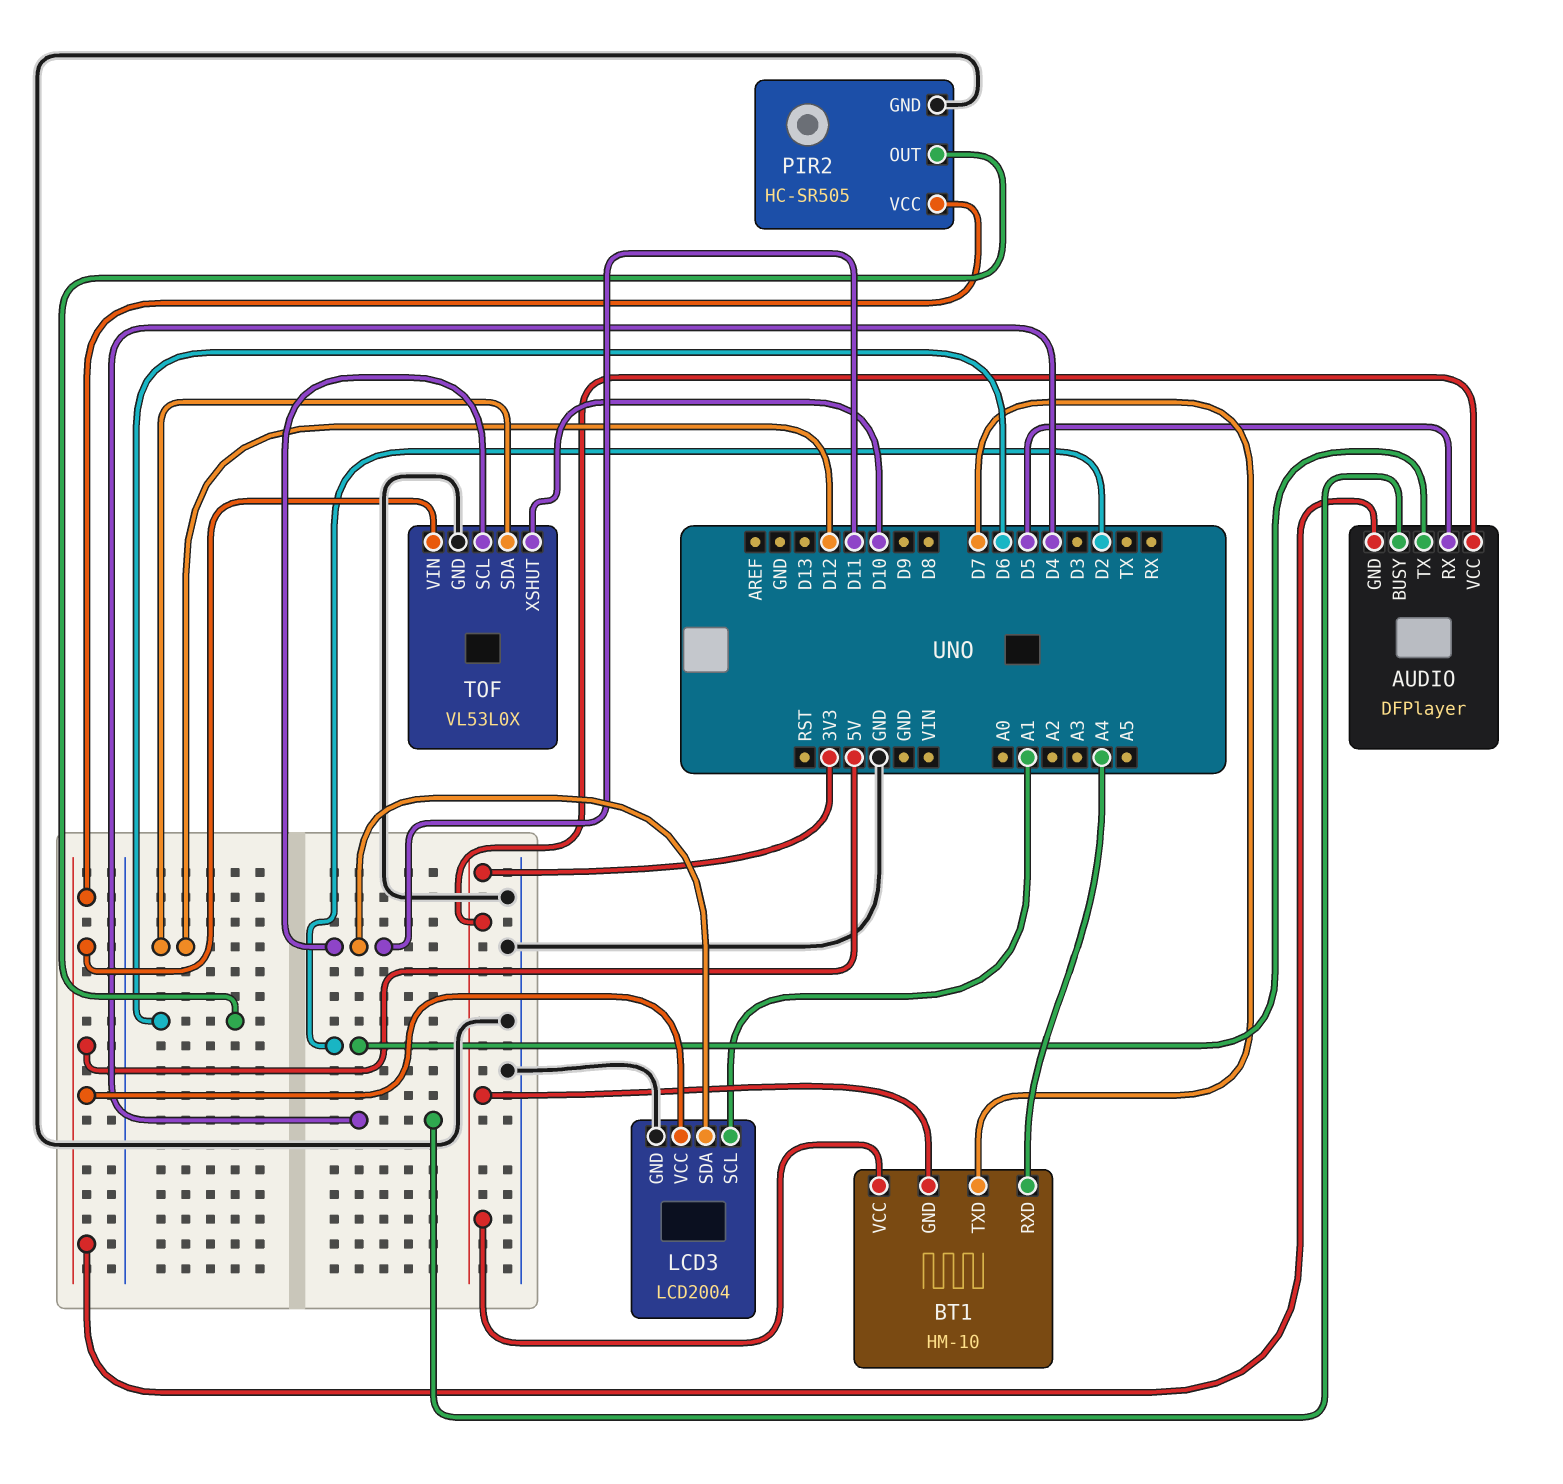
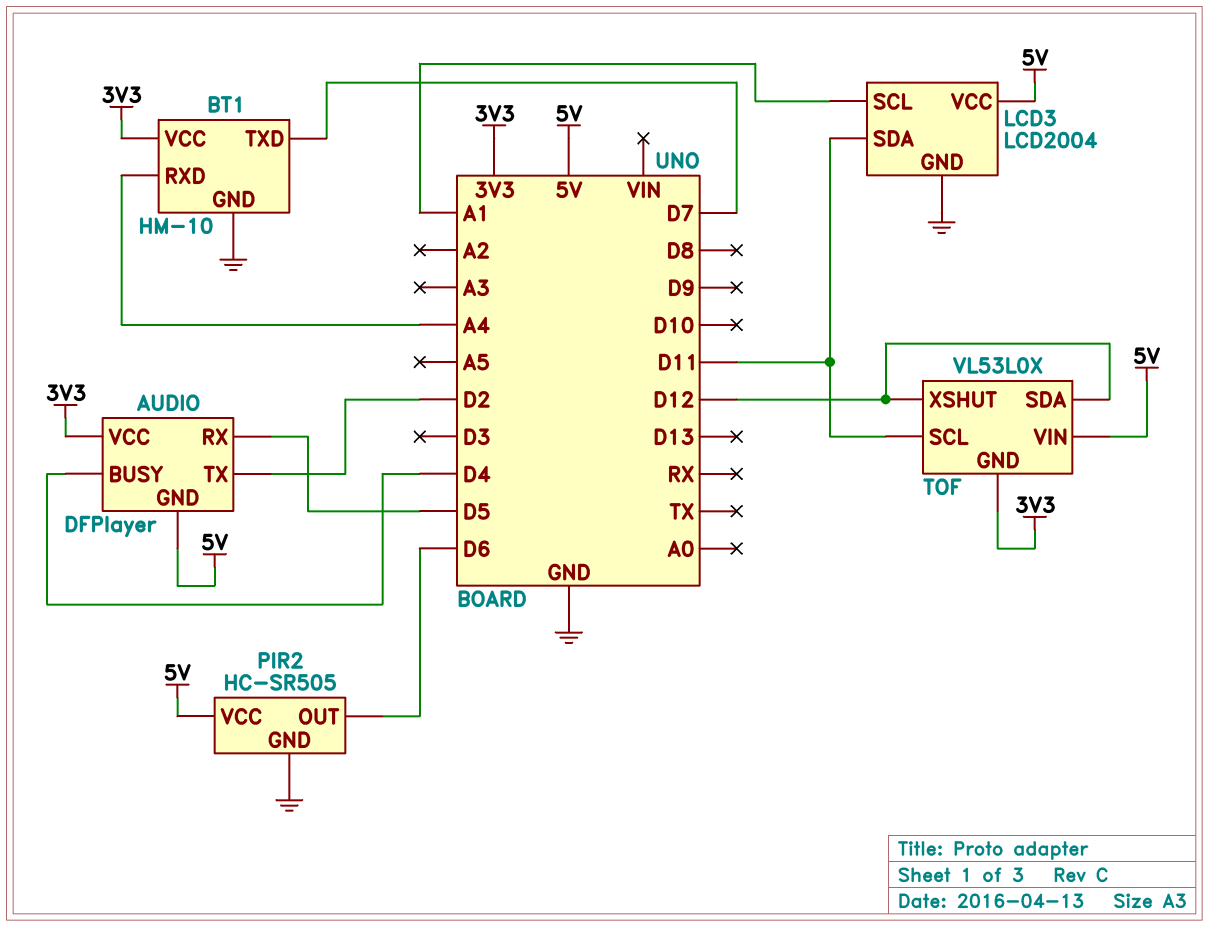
BT1 pin GND: 3V3 -> GND
TOF pin GND: GND -> 3V3
TOF pin XSHUT: D10 -> D12

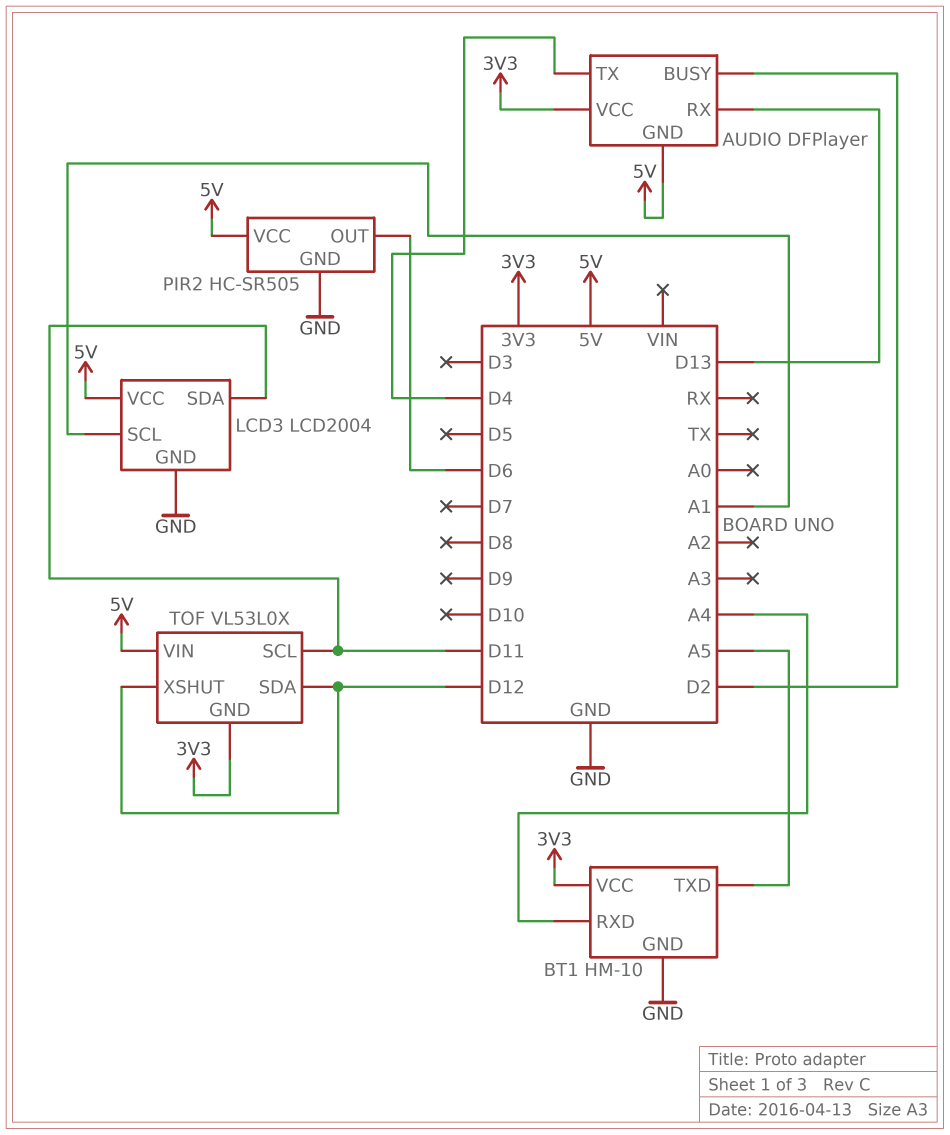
AUDIO pin BUSY: D4 -> D2
AUDIO pin RX: D5 -> D13
AUDIO pin TX: D2 -> D4
BT1 pin TXD: D7 -> A5

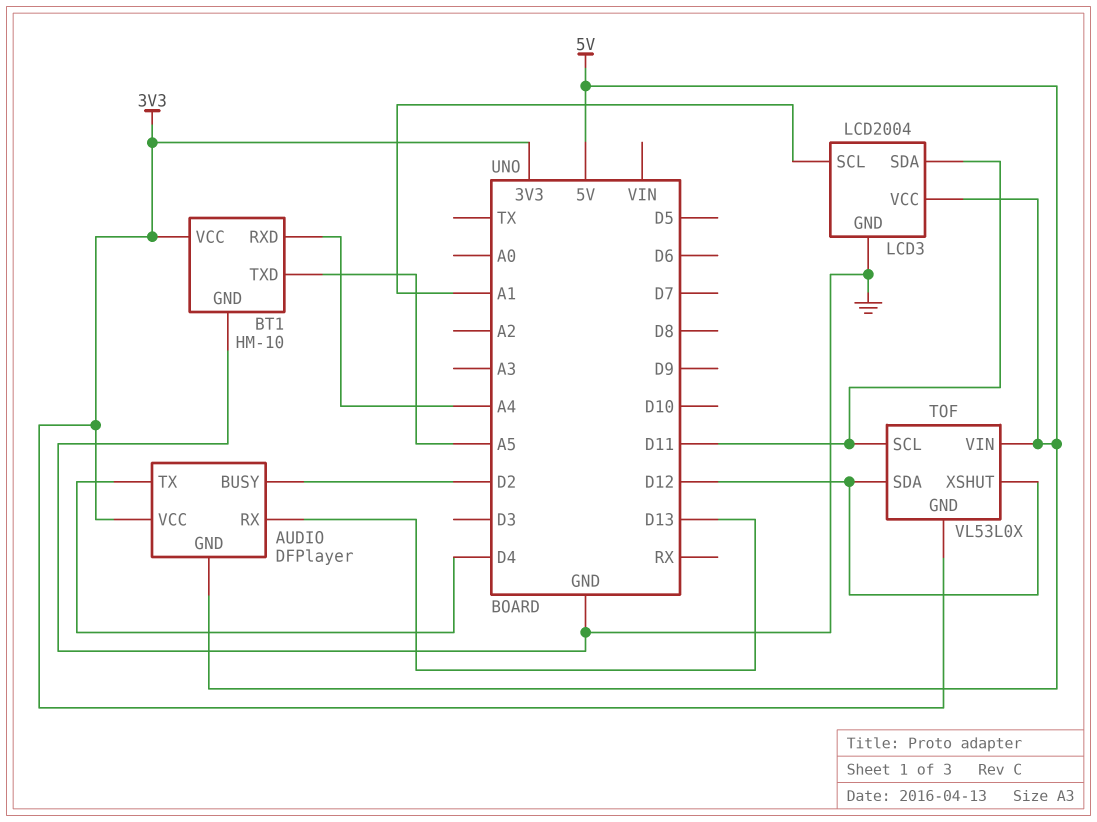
PIR2: HC-SR505 -> none
PIR2 pin GND: GND -> none
PIR2 pin OUT: D6 -> none
PIR2 pin VCC: 5V -> none

